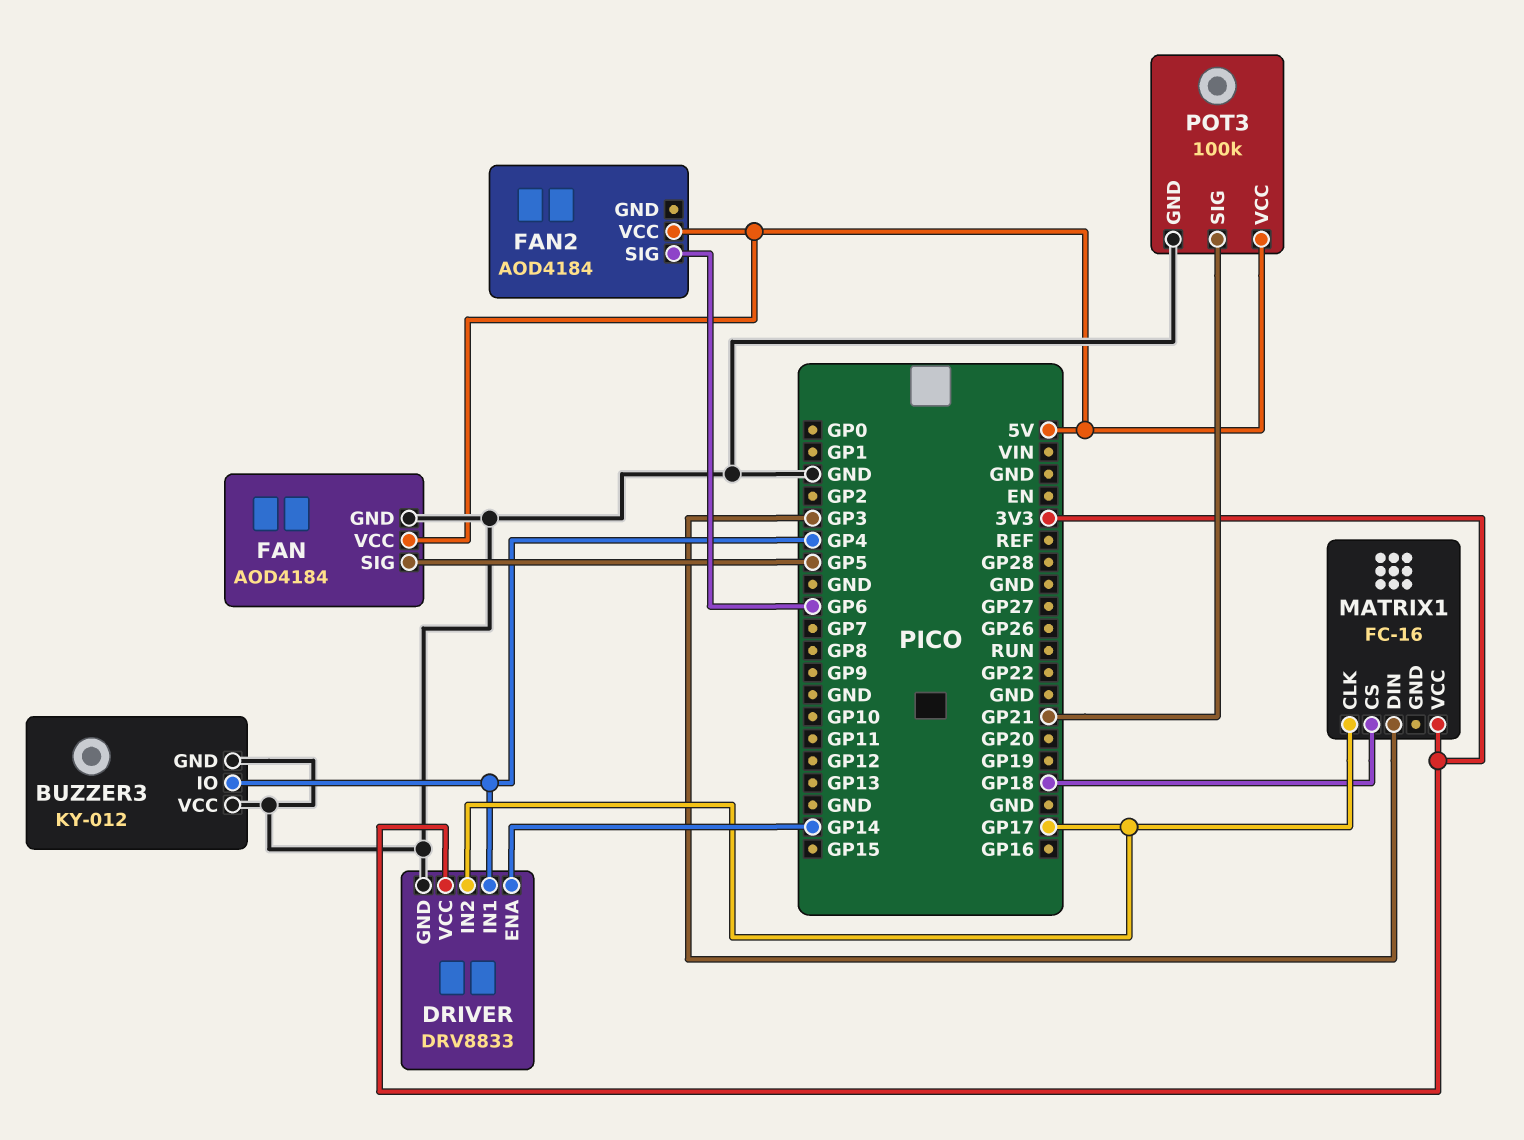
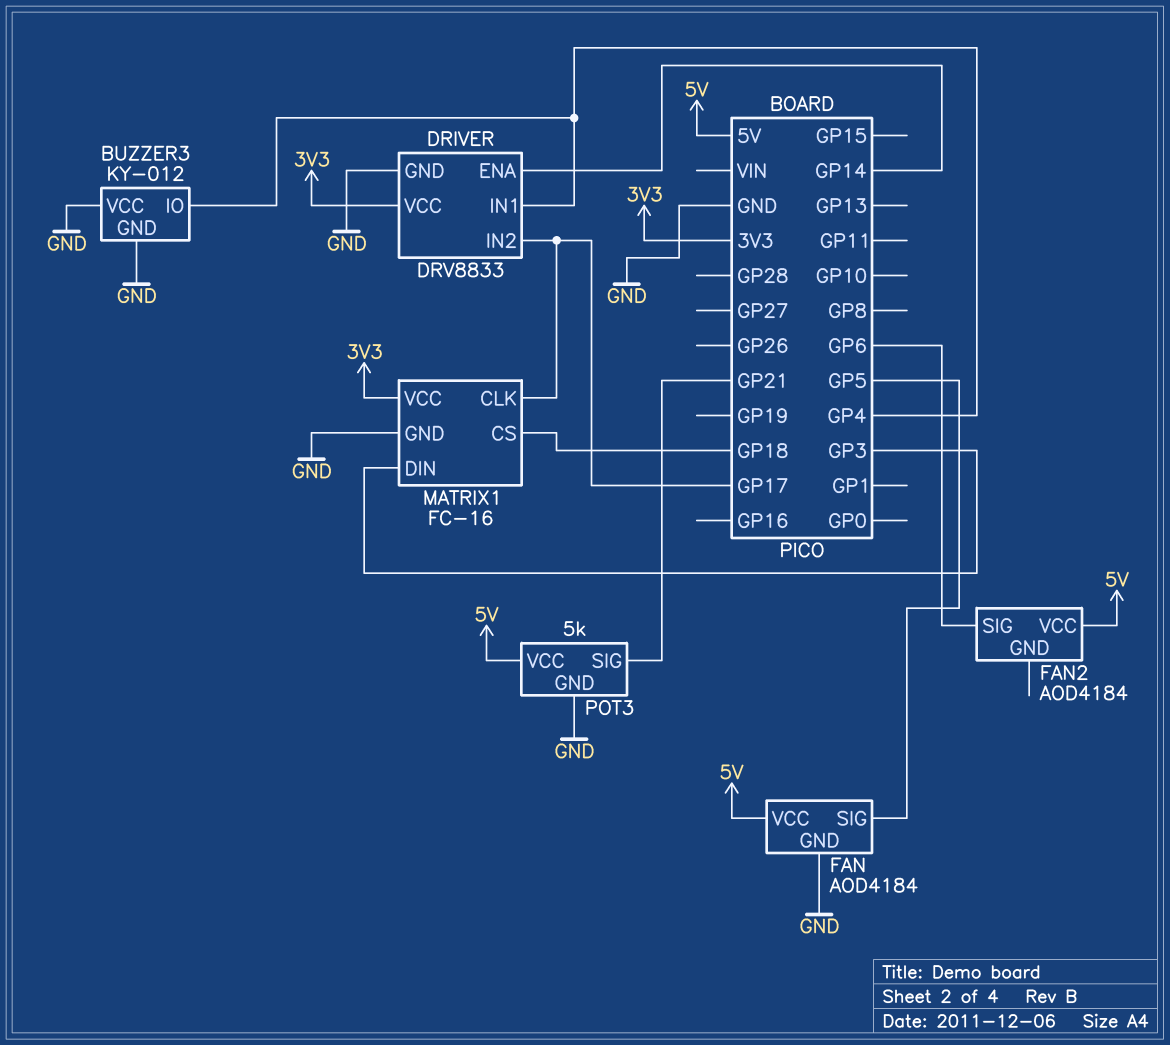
MATRIX1 pin GND: none -> GND
POT3: 100k -> 5k

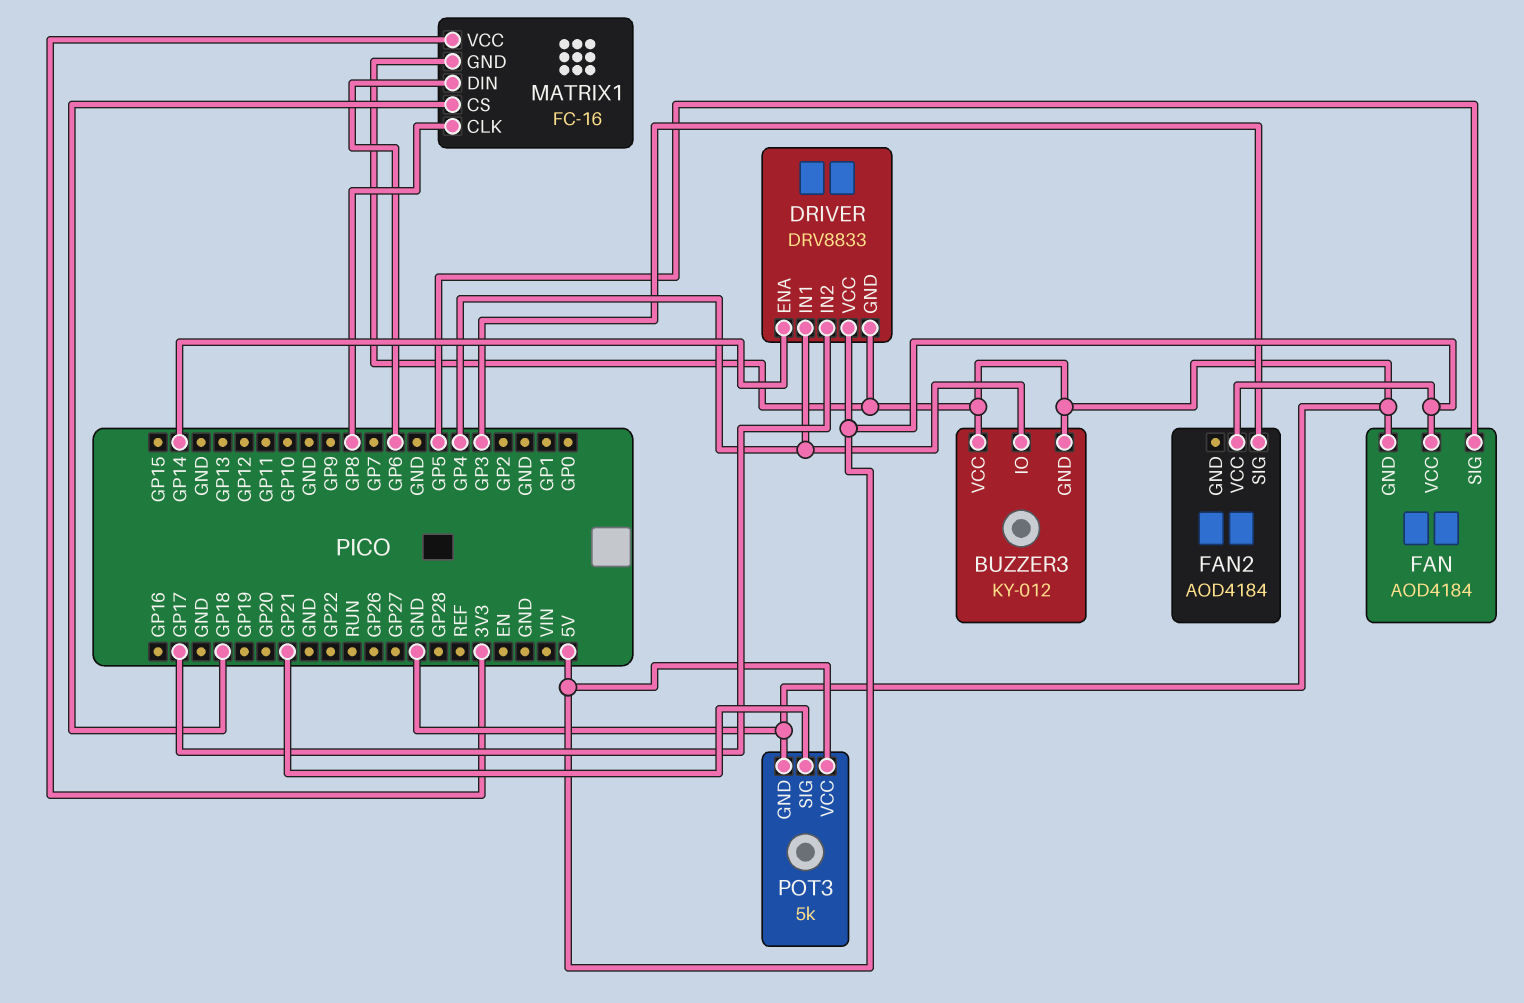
DRIVER pin VCC: 3V3 -> 5V
FAN2 pin SIG: GP6 -> GP3
MATRIX1 pin CLK: GP17 -> GP8
MATRIX1 pin DIN: GP3 -> GP6

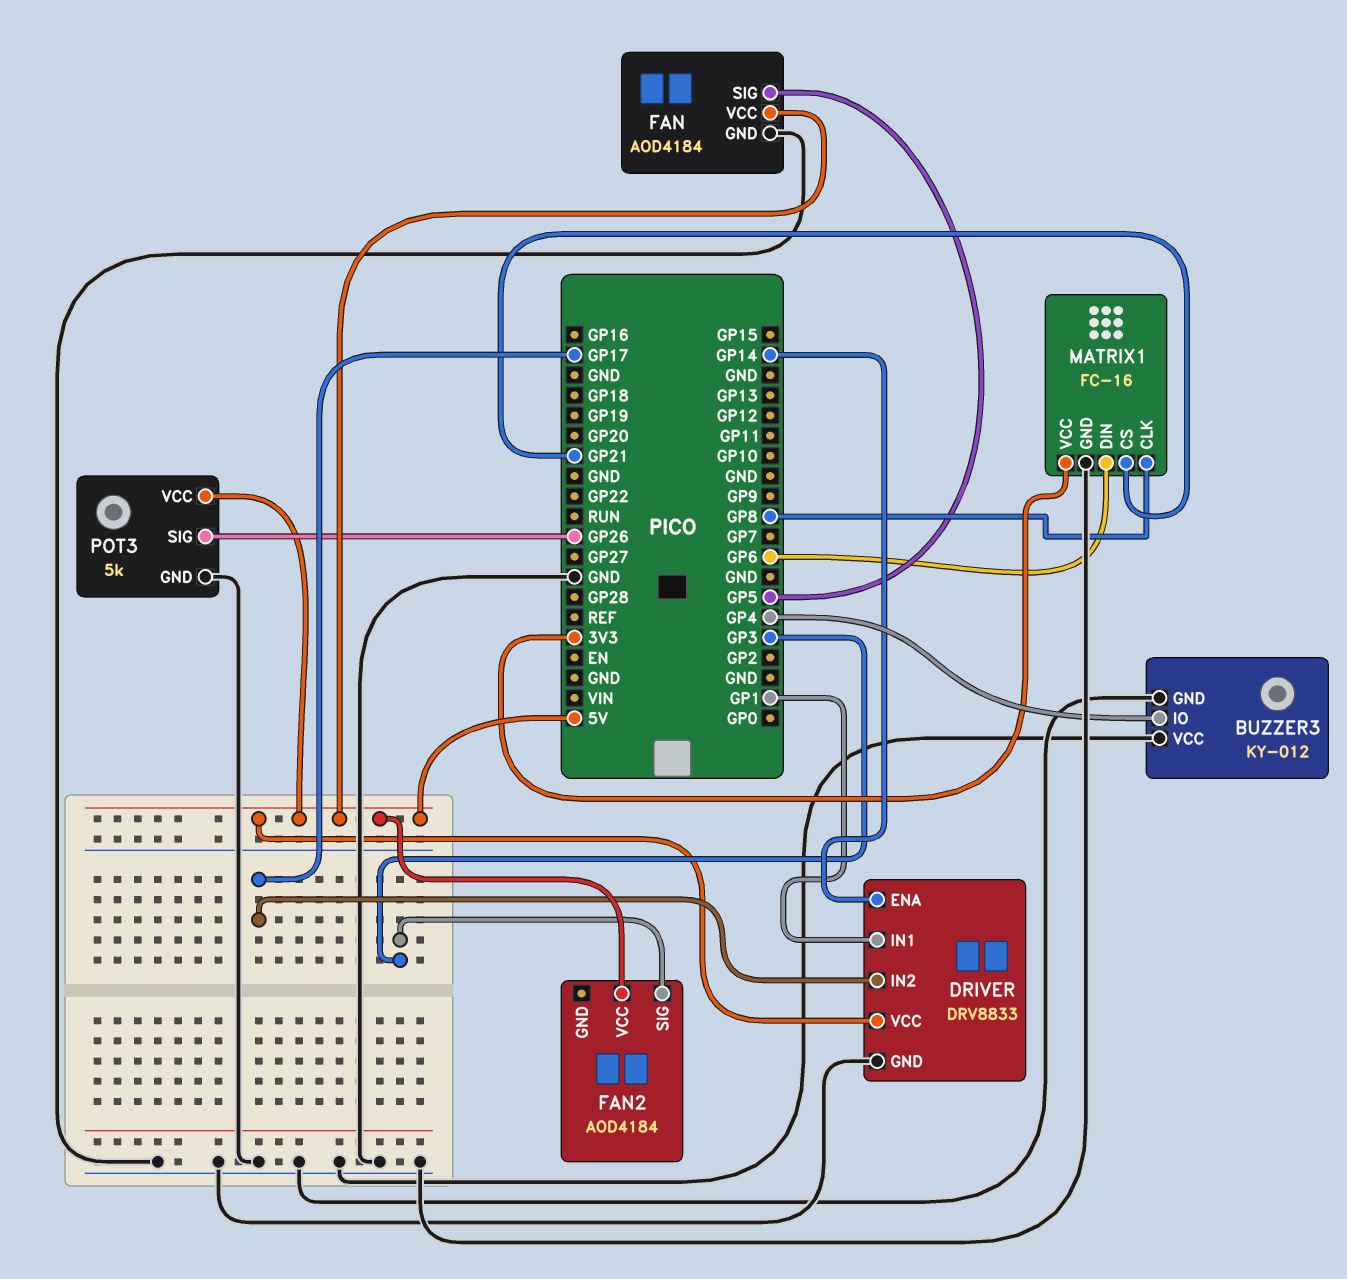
DRIVER pin IN1: GP4 -> GP1
MATRIX1 pin CS: GP18 -> GP21
POT3 pin SIG: GP21 -> GP26

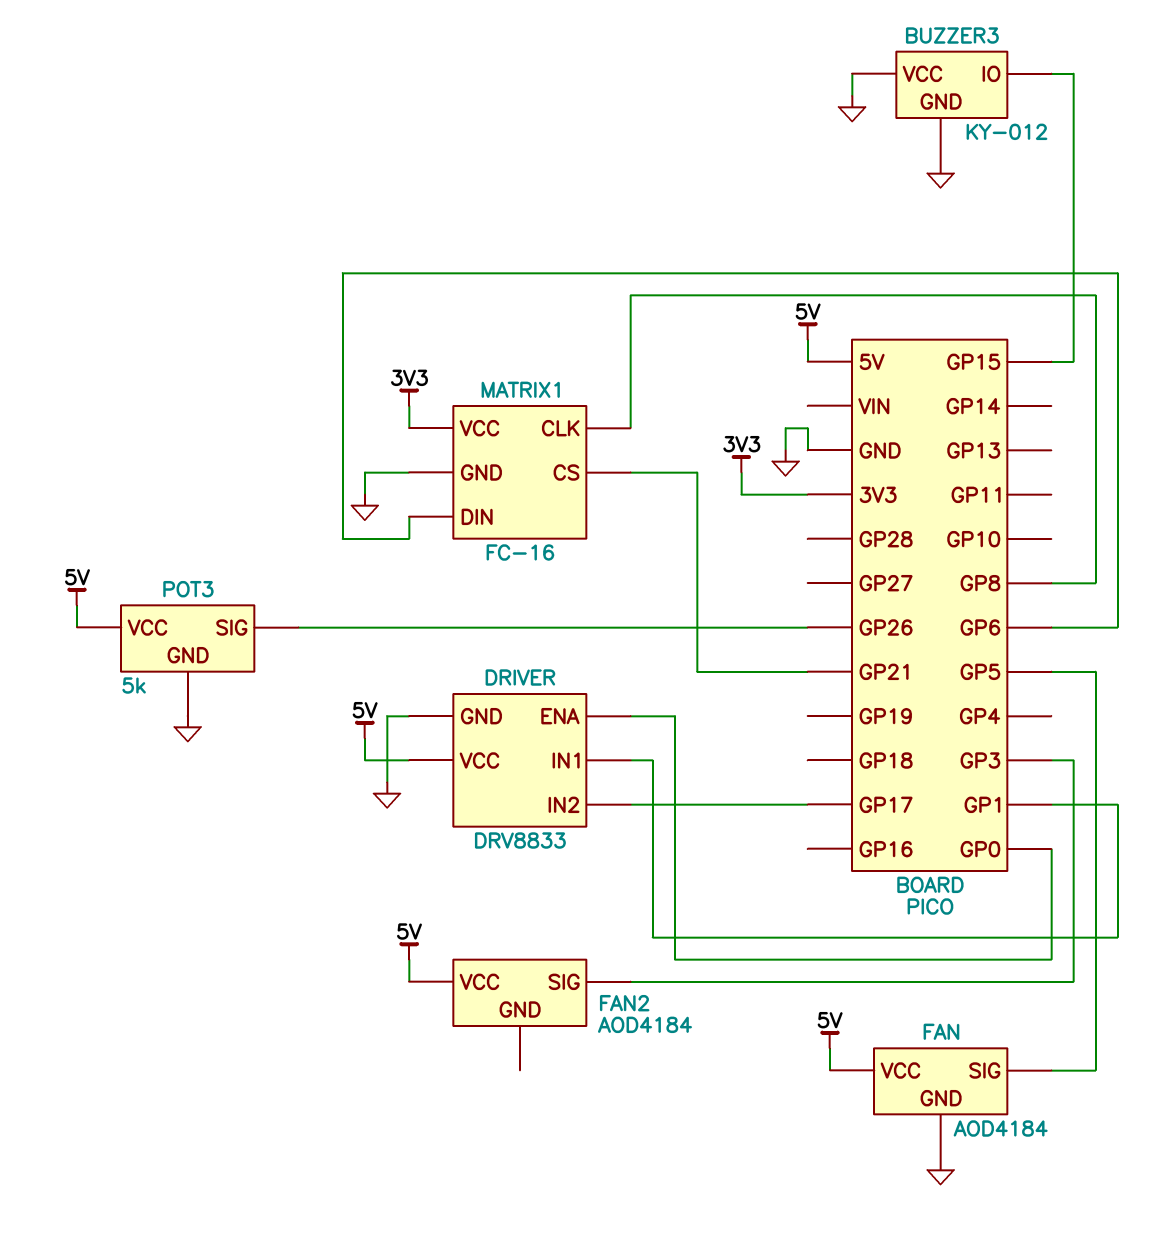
BUZZER3 pin IO: GP4 -> GP15
DRIVER pin ENA: GP14 -> GP0

